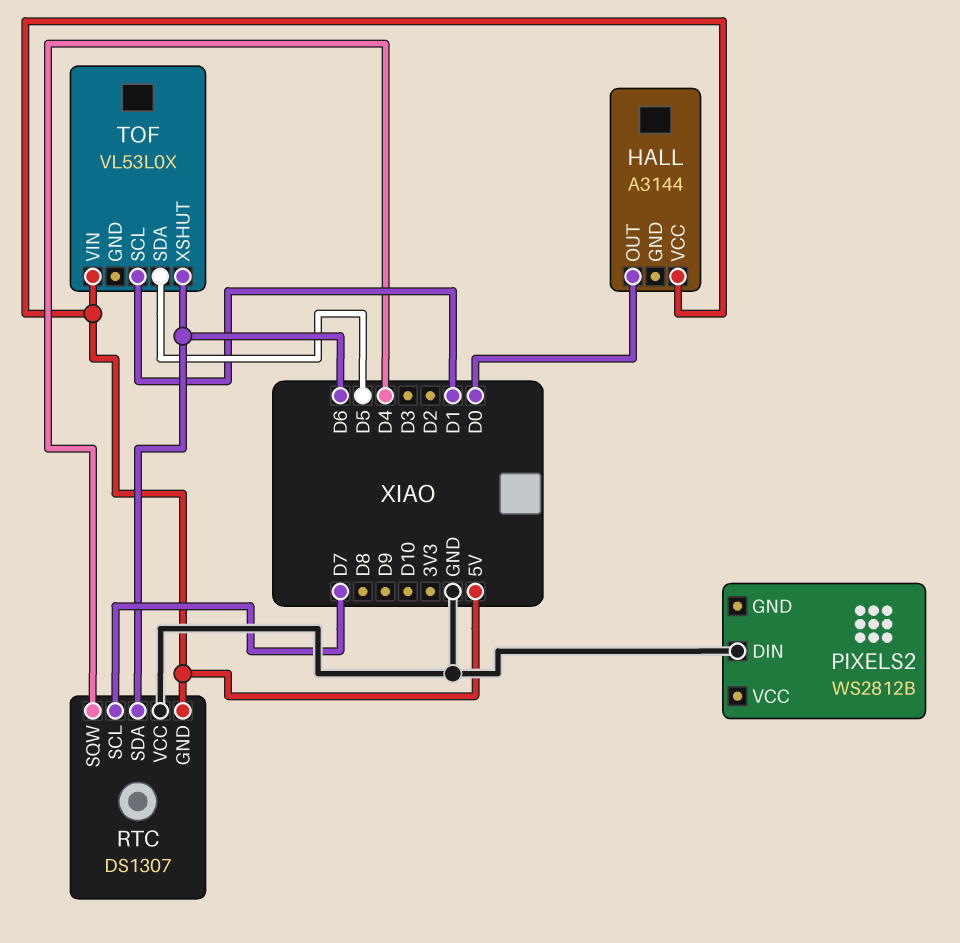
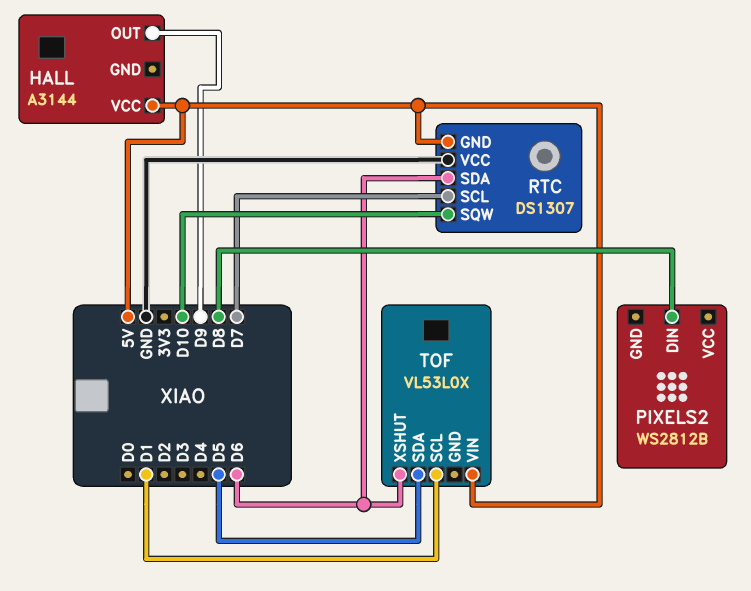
HALL pin OUT: D0 -> D9
PIXELS2 pin DIN: GND -> D8
RTC pin SQW: D4 -> D10

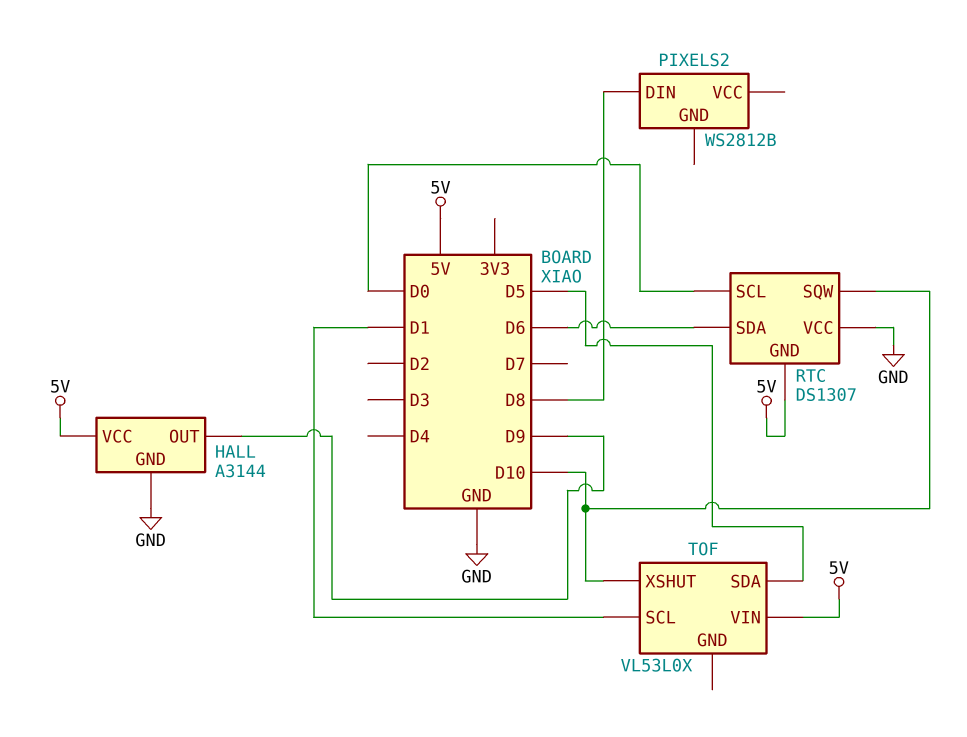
HALL pin GND: none -> GND
RTC pin SCL: D7 -> D0
TOF pin XSHUT: D6 -> D10

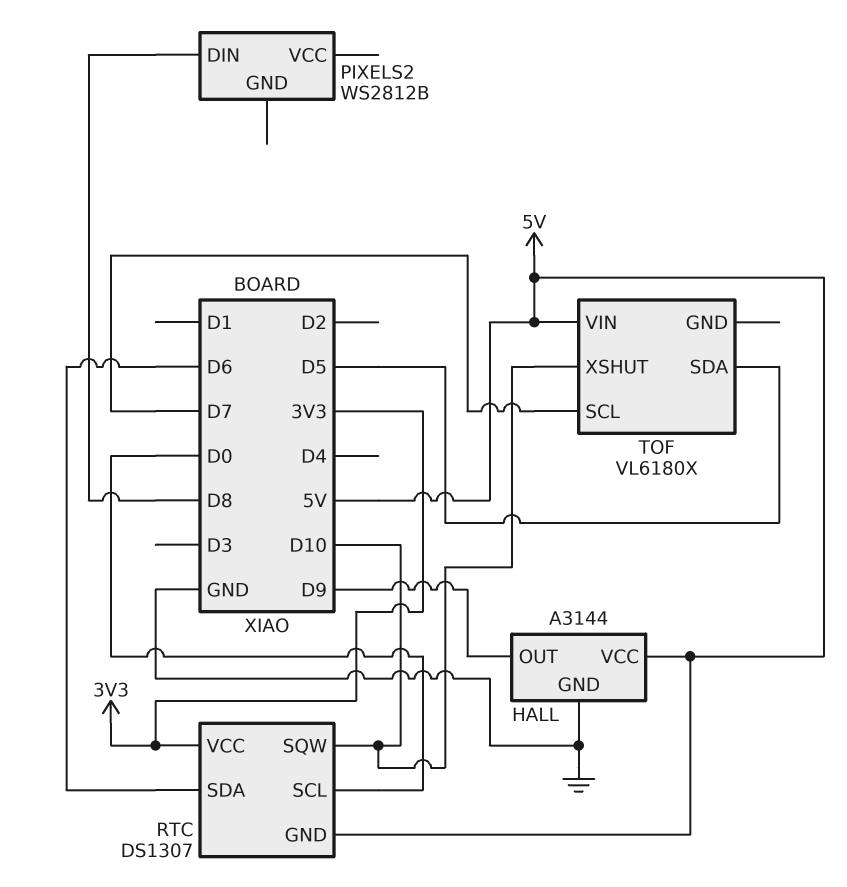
RTC pin VCC: GND -> 3V3
TOF: VL53L0X -> VL6180X
TOF pin SCL: D1 -> D7

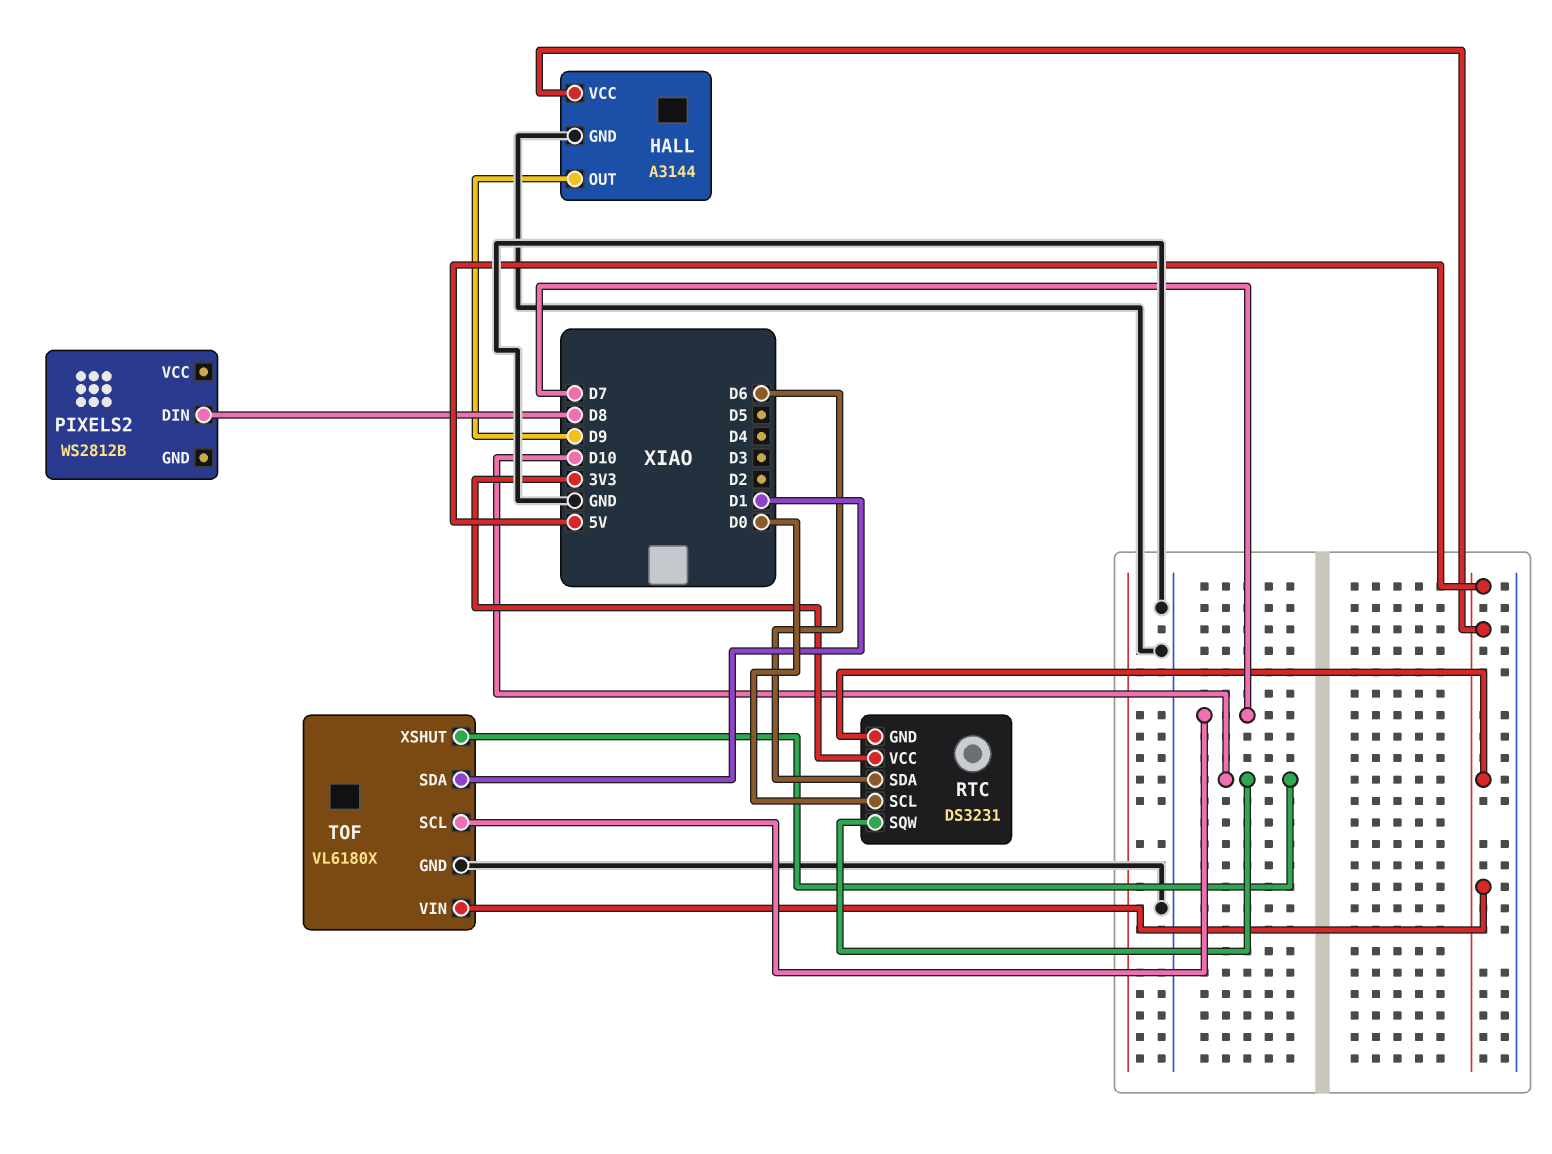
RTC: DS1307 -> DS3231
TOF pin GND: none -> GND
TOF pin SDA: D5 -> D1

